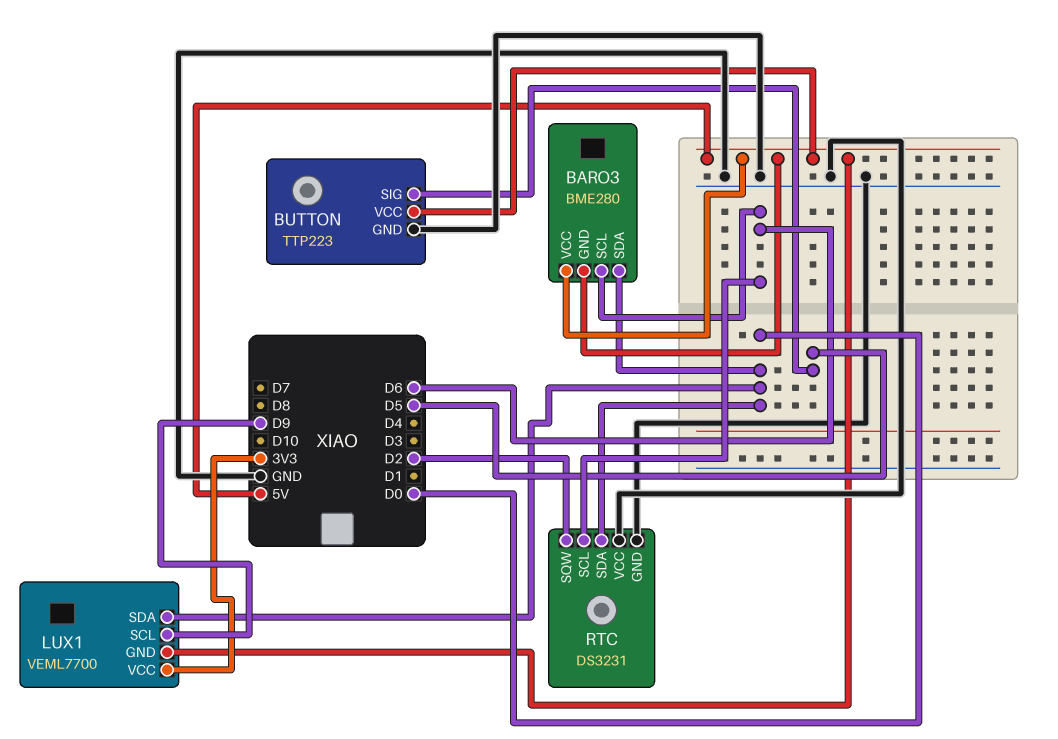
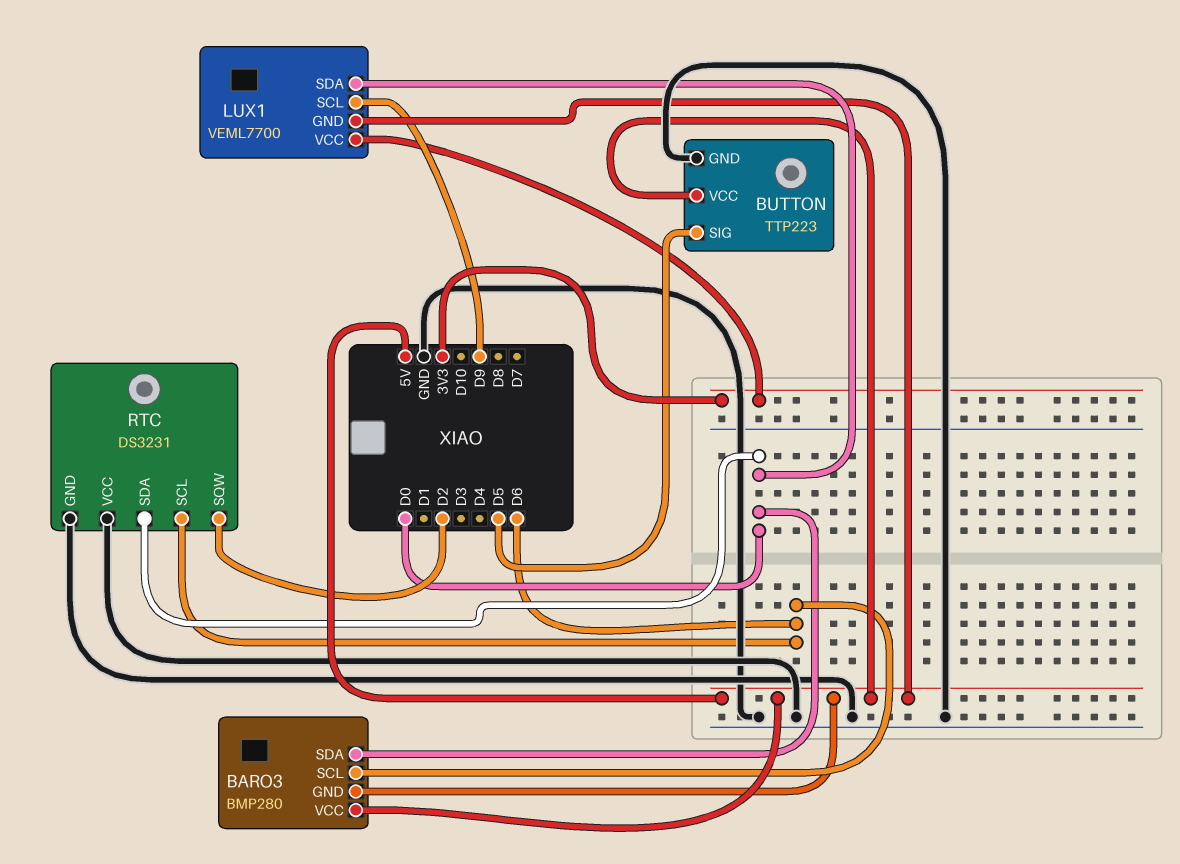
BARO3: BME280 -> BMP280

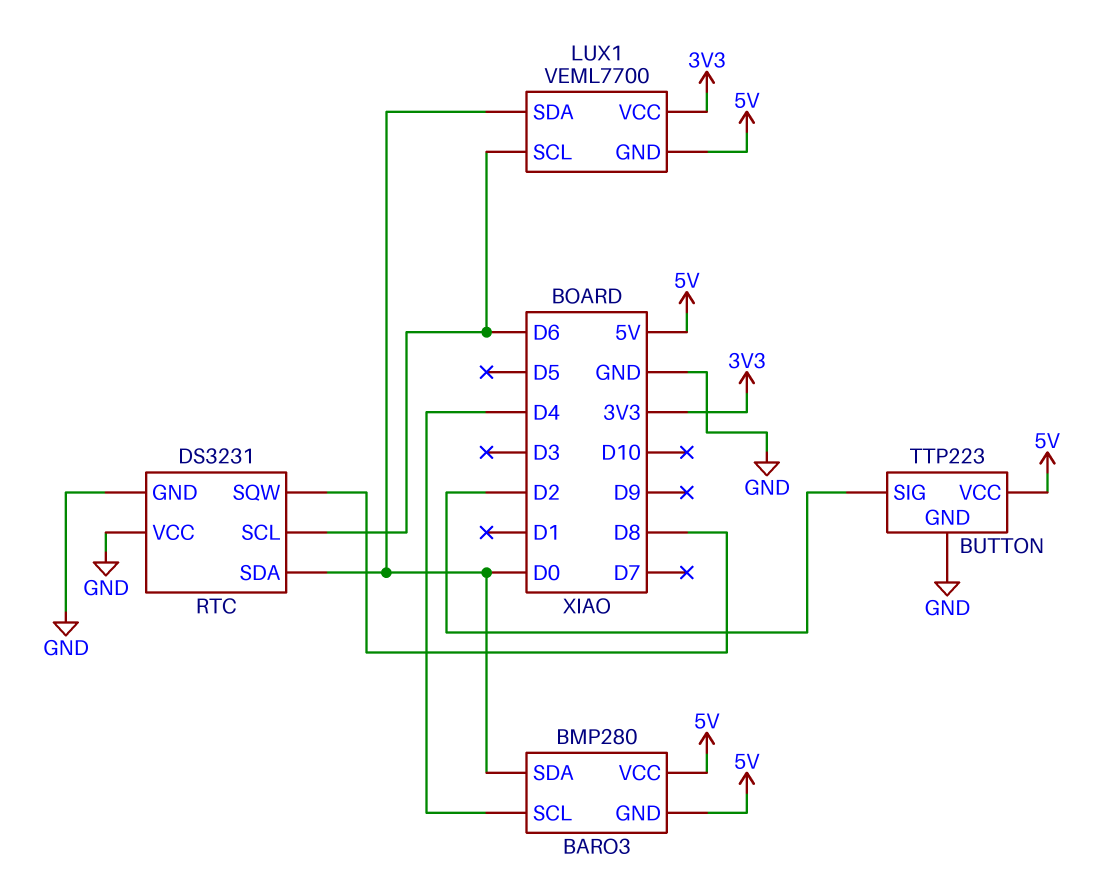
BARO3 pin SCL: D6 -> D4
BUTTON pin SIG: D5 -> D2
LUX1 pin SCL: D9 -> D6
RTC pin SQW: D2 -> D8

